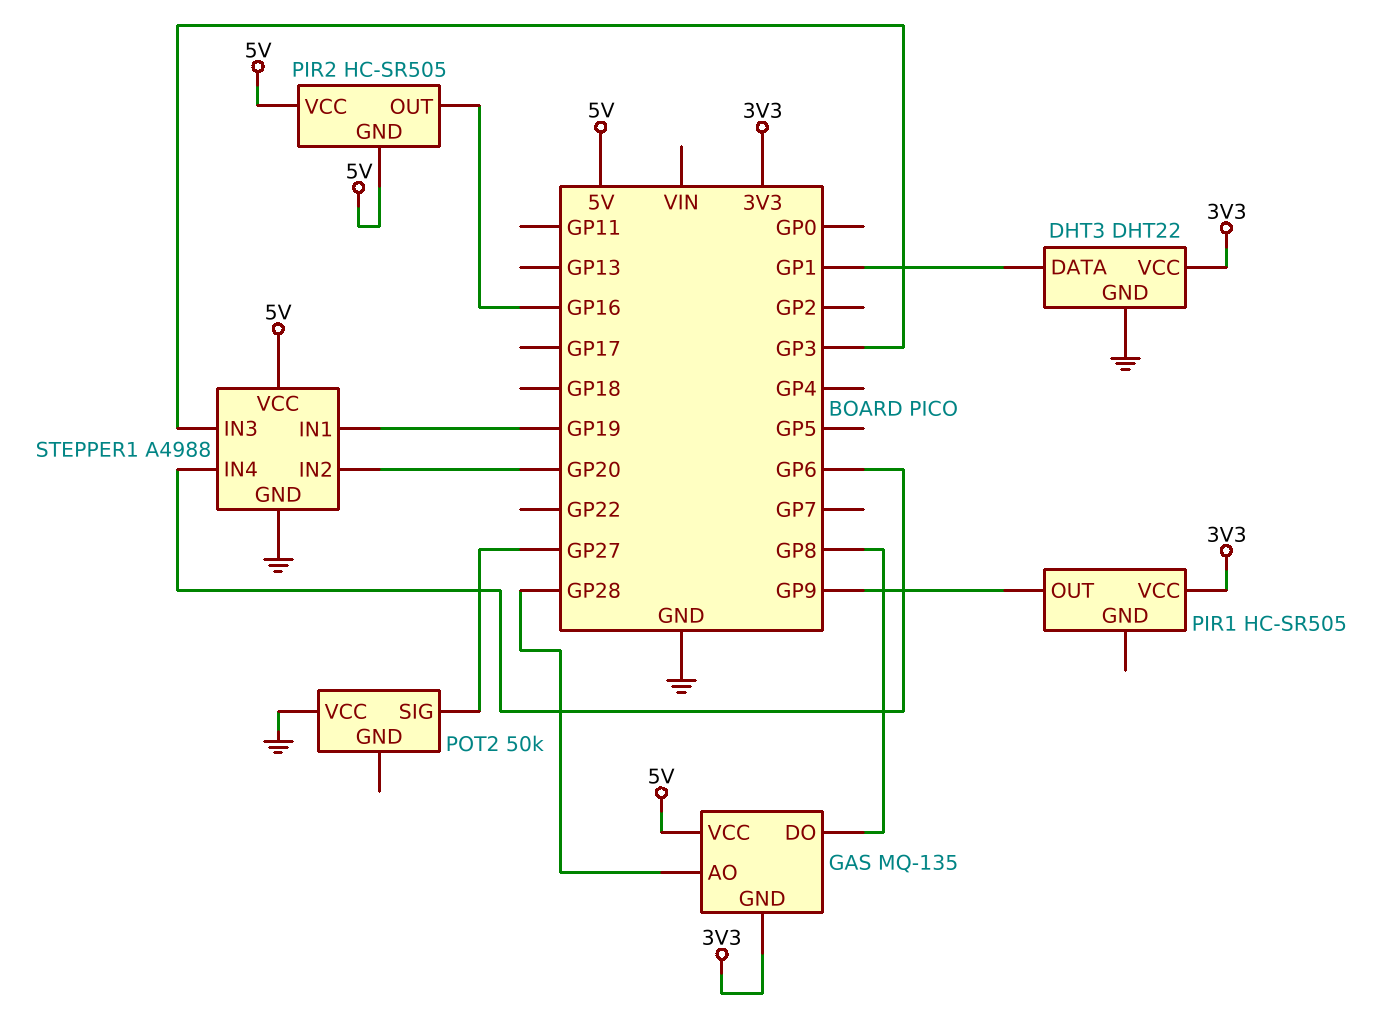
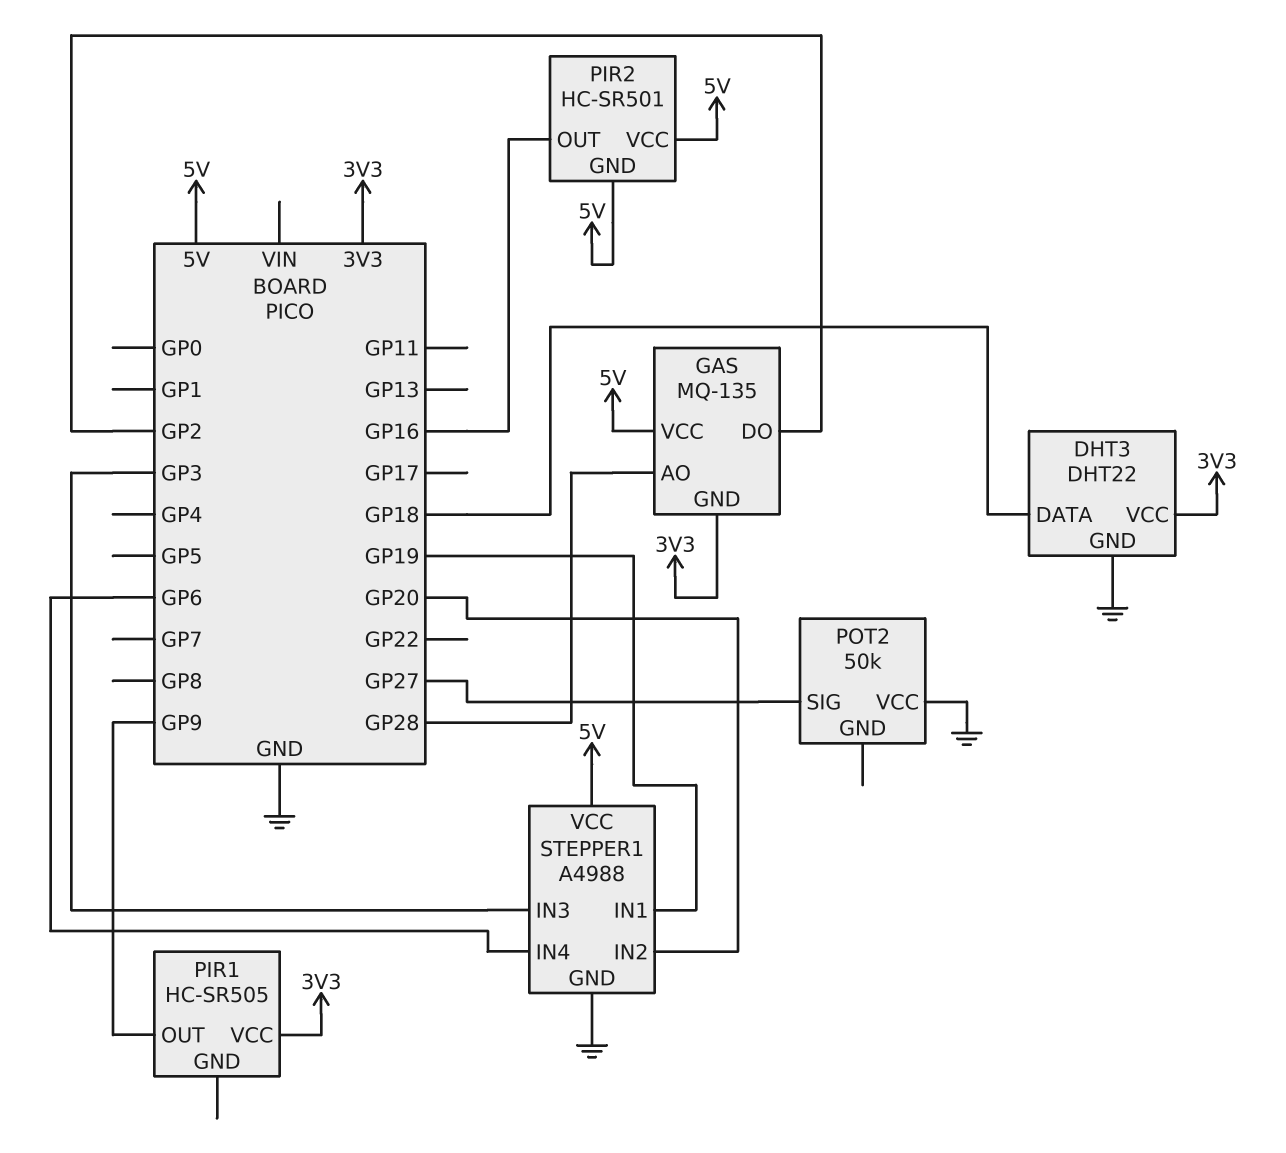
DHT3 pin DATA: GP1 -> GP18
GAS pin DO: GP8 -> GP2
PIR2: HC-SR505 -> HC-SR501

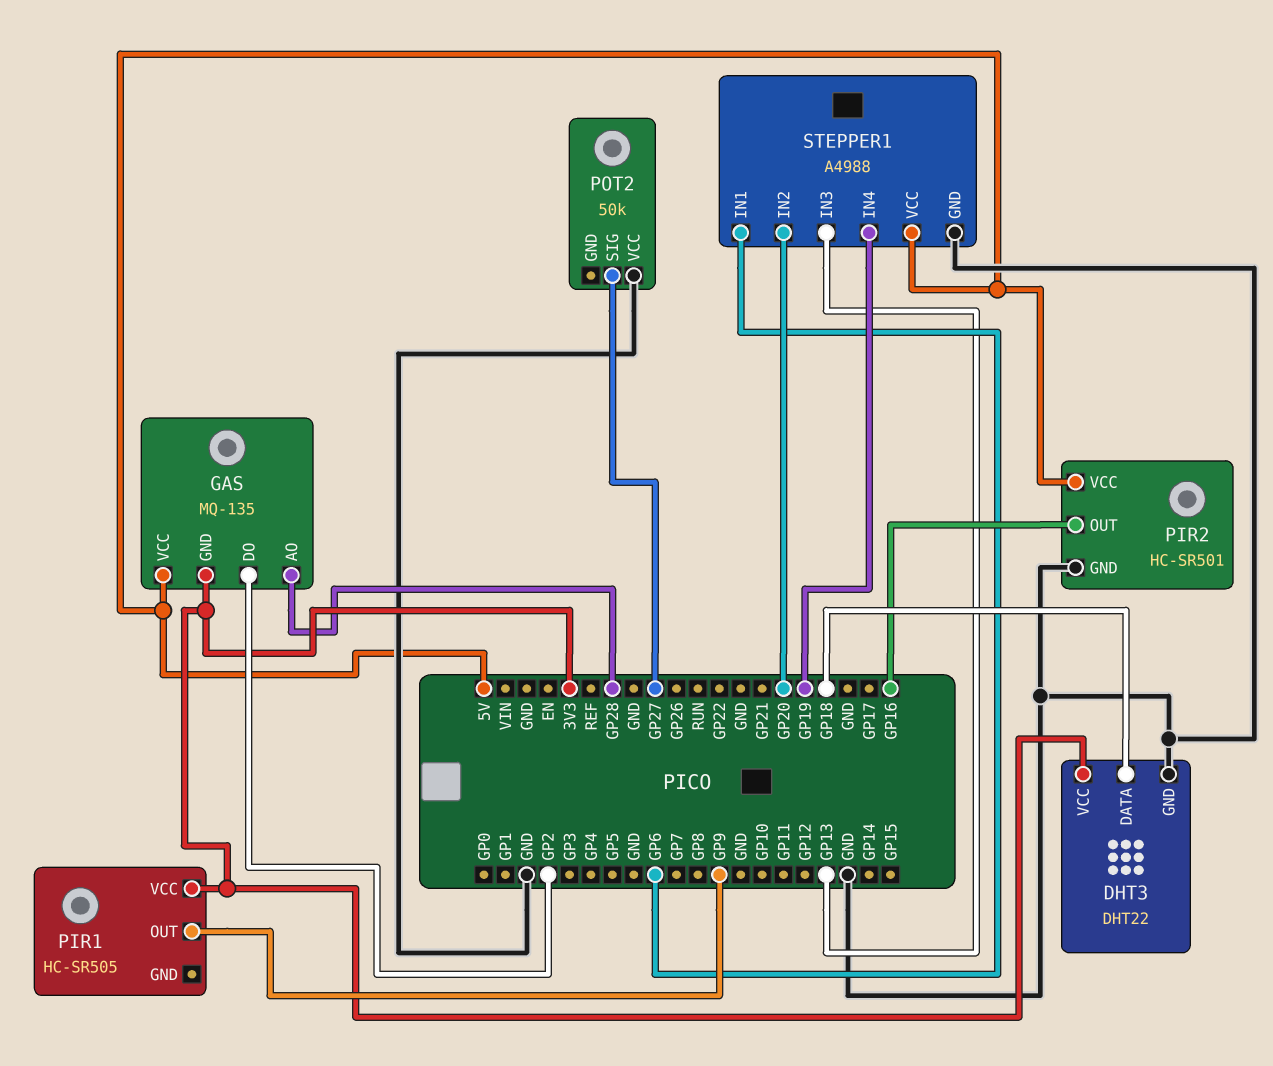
PIR2 pin GND: 5V -> GND
STEPPER1 pin IN1: GP19 -> GP6
STEPPER1 pin IN3: GP3 -> GP13
STEPPER1 pin IN4: GP6 -> GP19

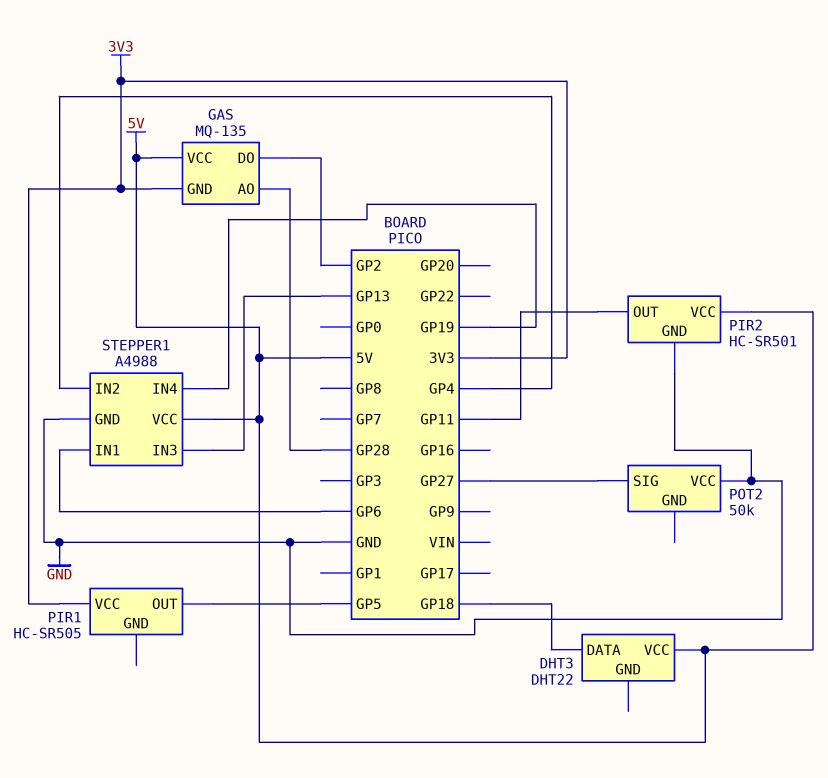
DHT3 pin GND: GND -> none
DHT3 pin VCC: 3V3 -> 5V
PIR1 pin OUT: GP9 -> GP5
PIR2 pin OUT: GP16 -> GP11
STEPPER1 pin IN2: GP20 -> GP4

